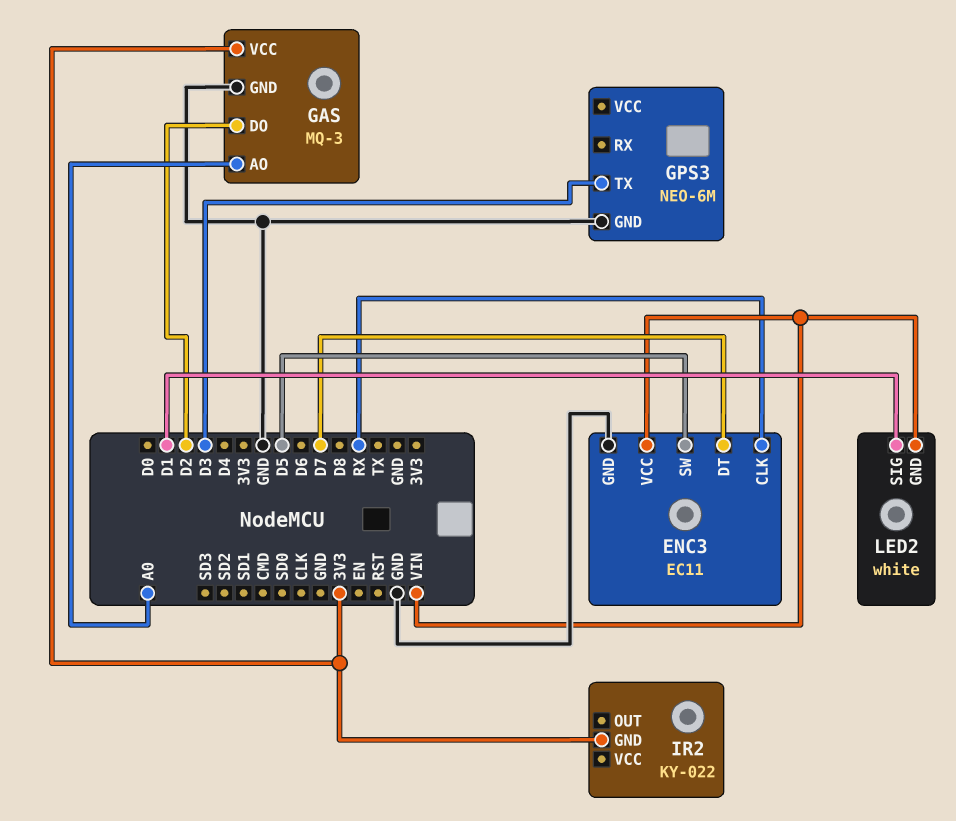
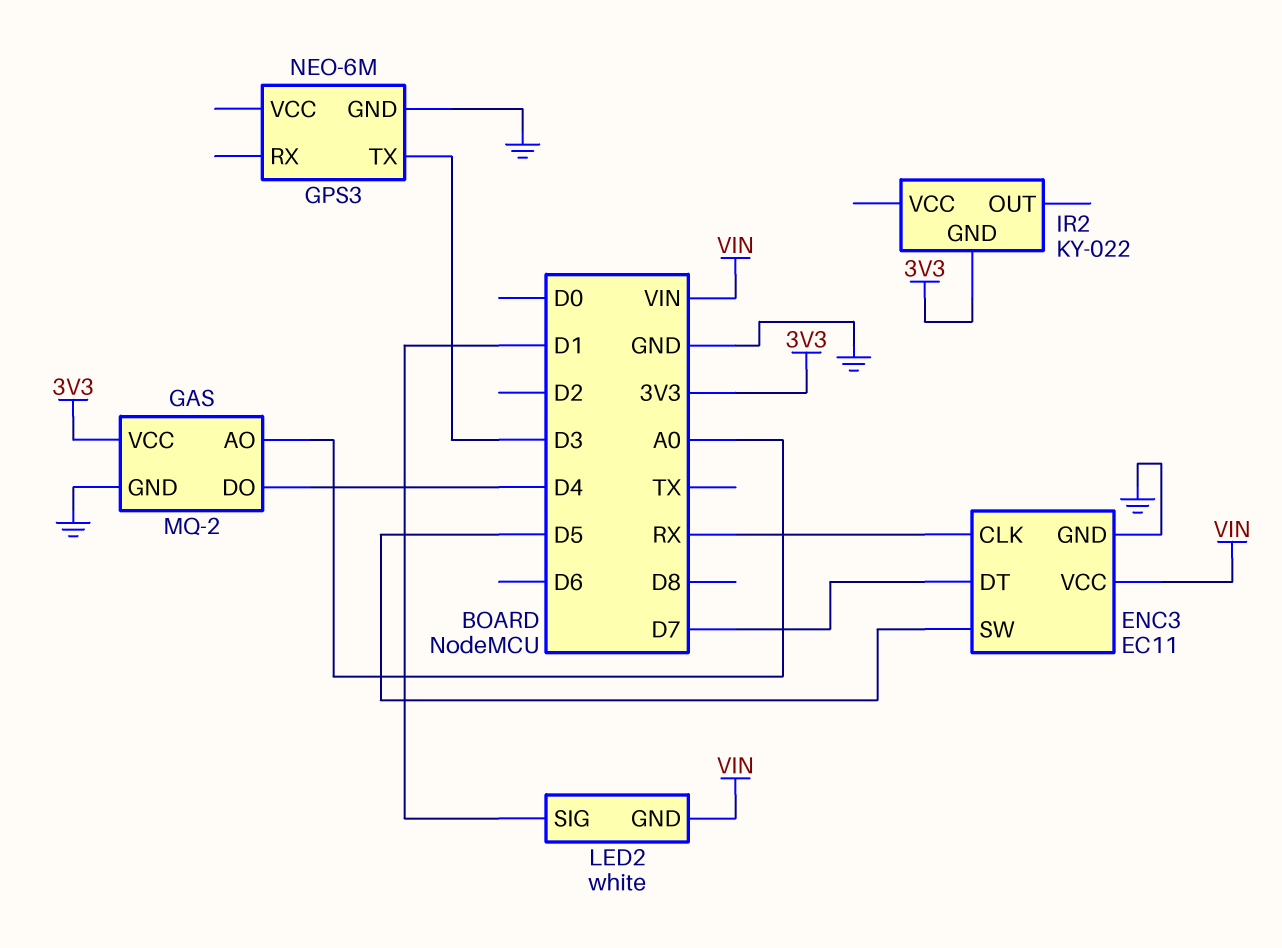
GAS: MQ-3 -> MQ-2
GAS pin DO: D2 -> D4

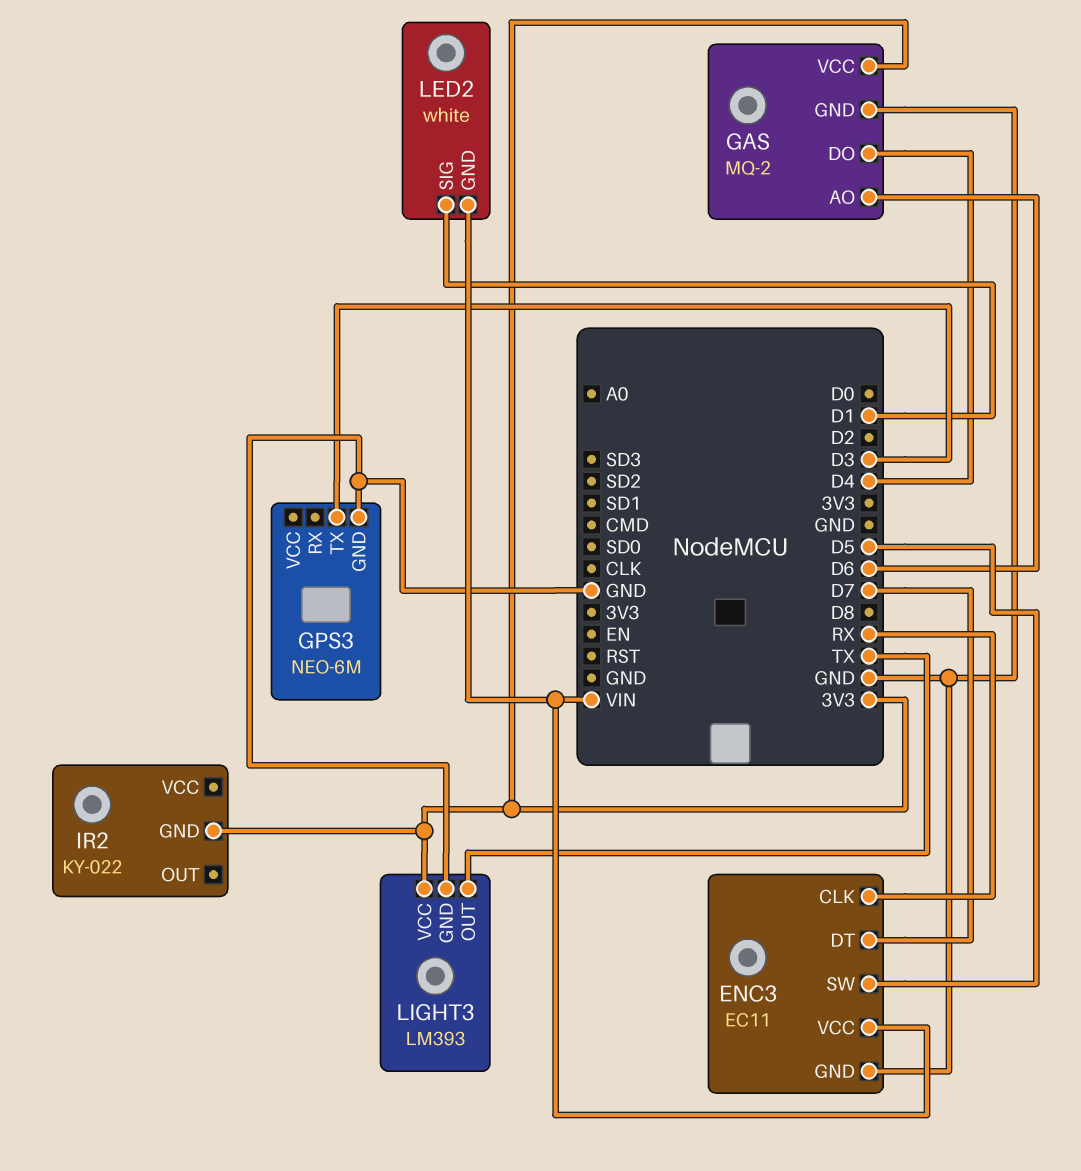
GAS pin AO: A0 -> D6
LIGHT3: none -> LM393
LIGHT3 pin GND: none -> GND
LIGHT3 pin OUT: none -> TX
LIGHT3 pin VCC: none -> 3V3

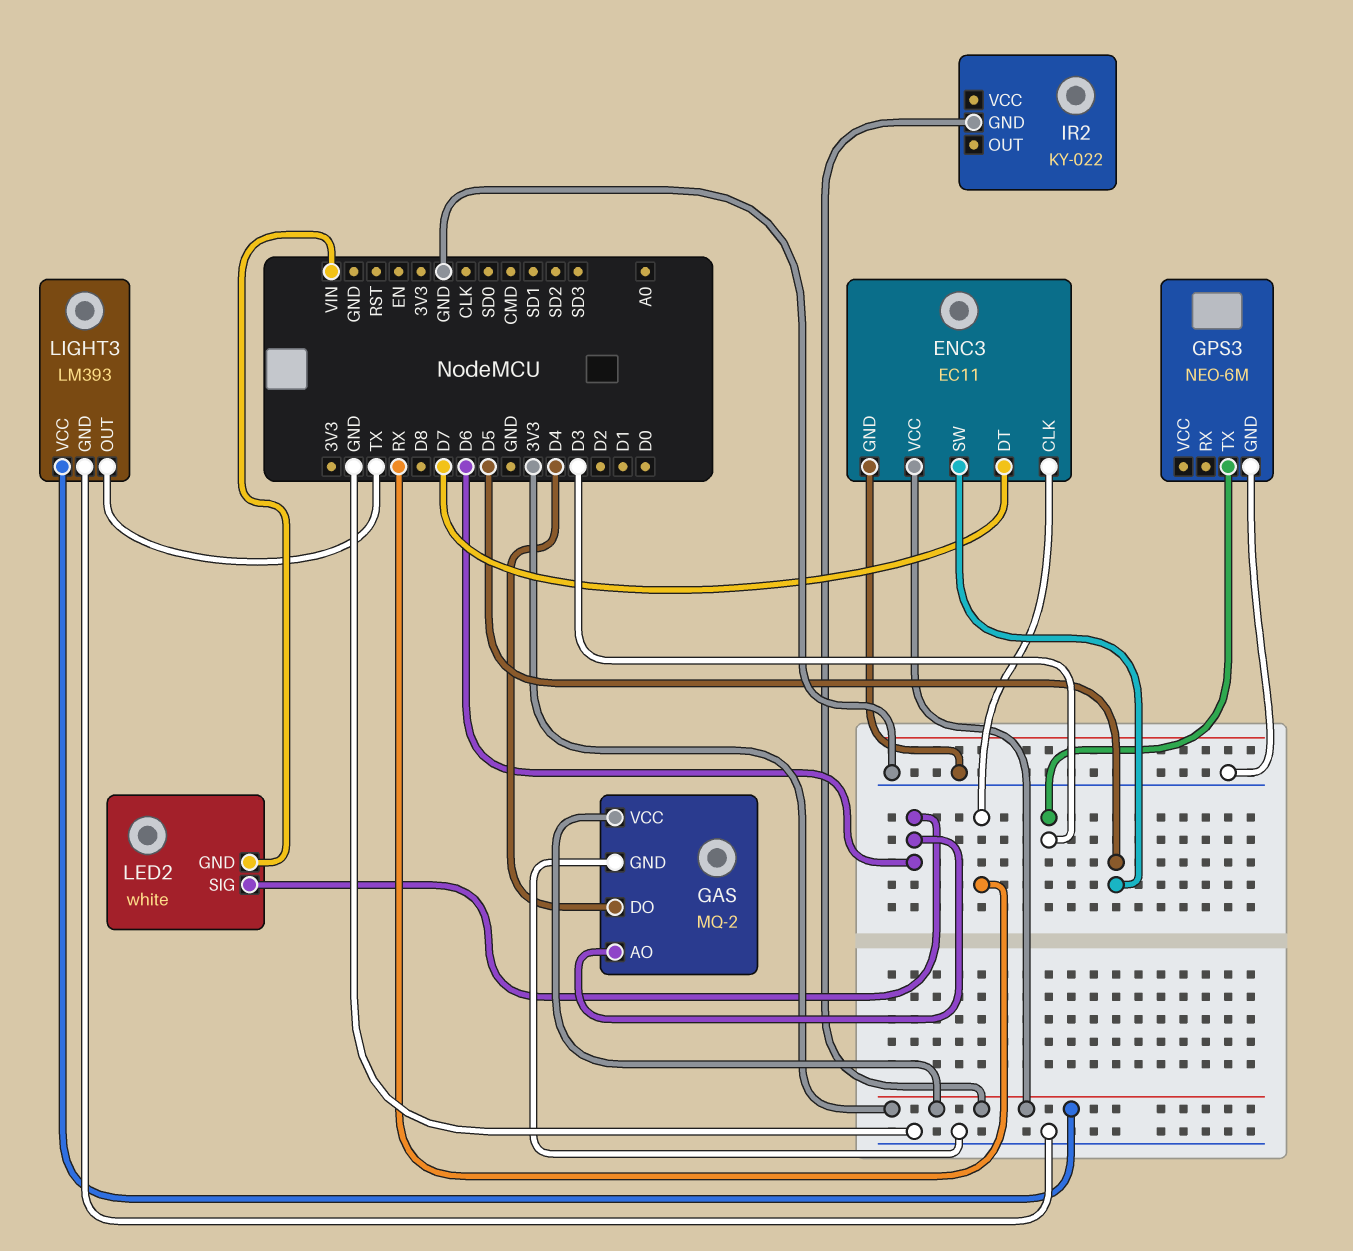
ENC3 pin VCC: VIN -> 3V3
LED2 pin SIG: D1 -> D6

